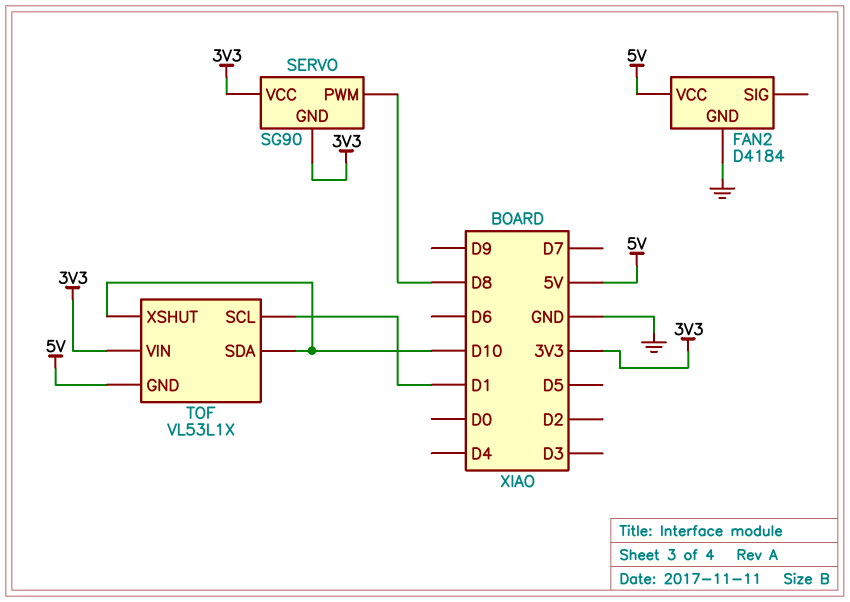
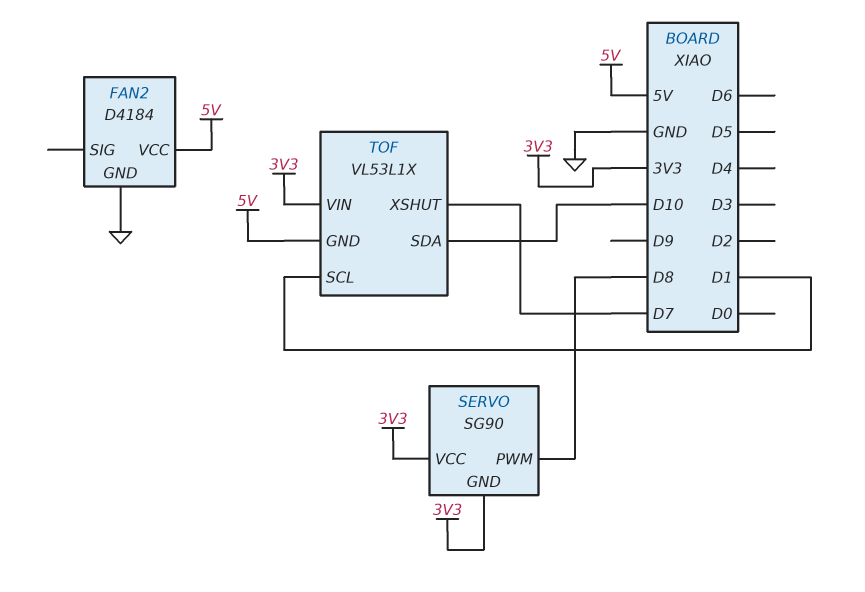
TOF pin XSHUT: D10 -> D7

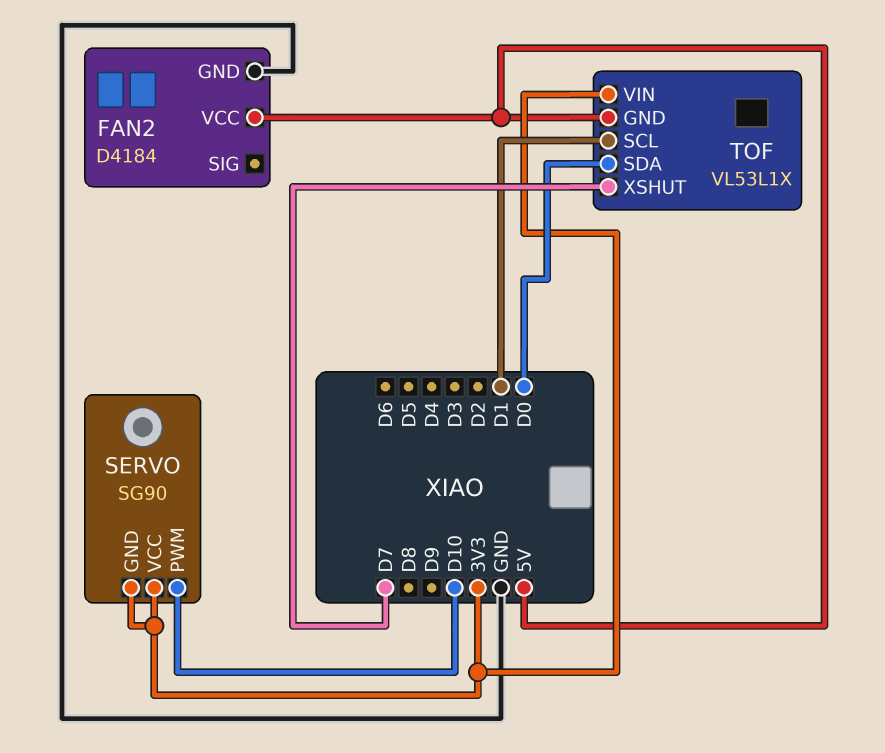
SERVO pin PWM: D8 -> D10
TOF pin SDA: D10 -> D0

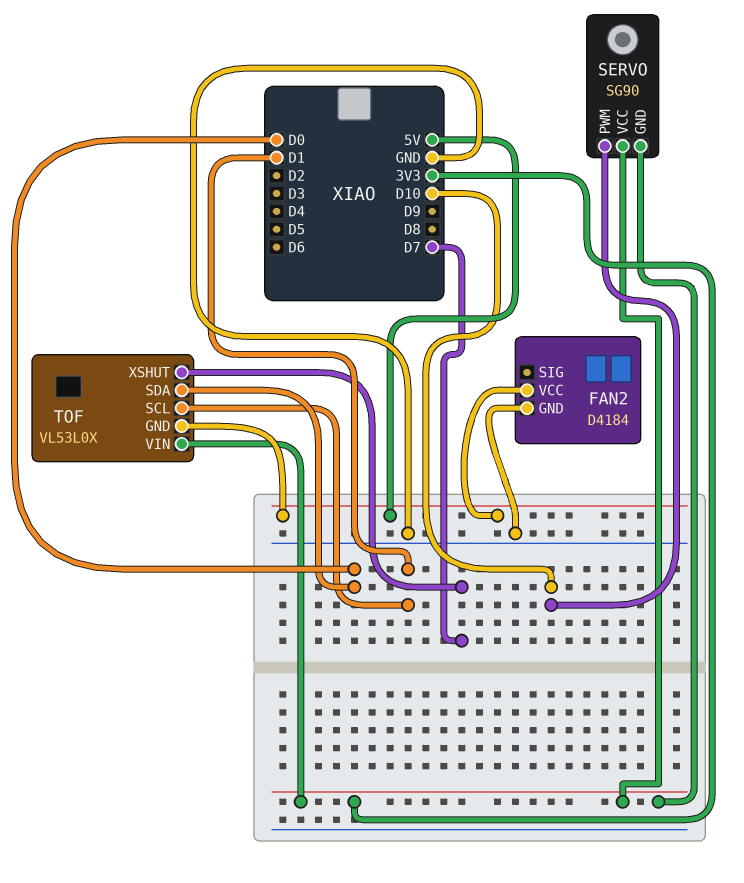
TOF: VL53L1X -> VL53L0X

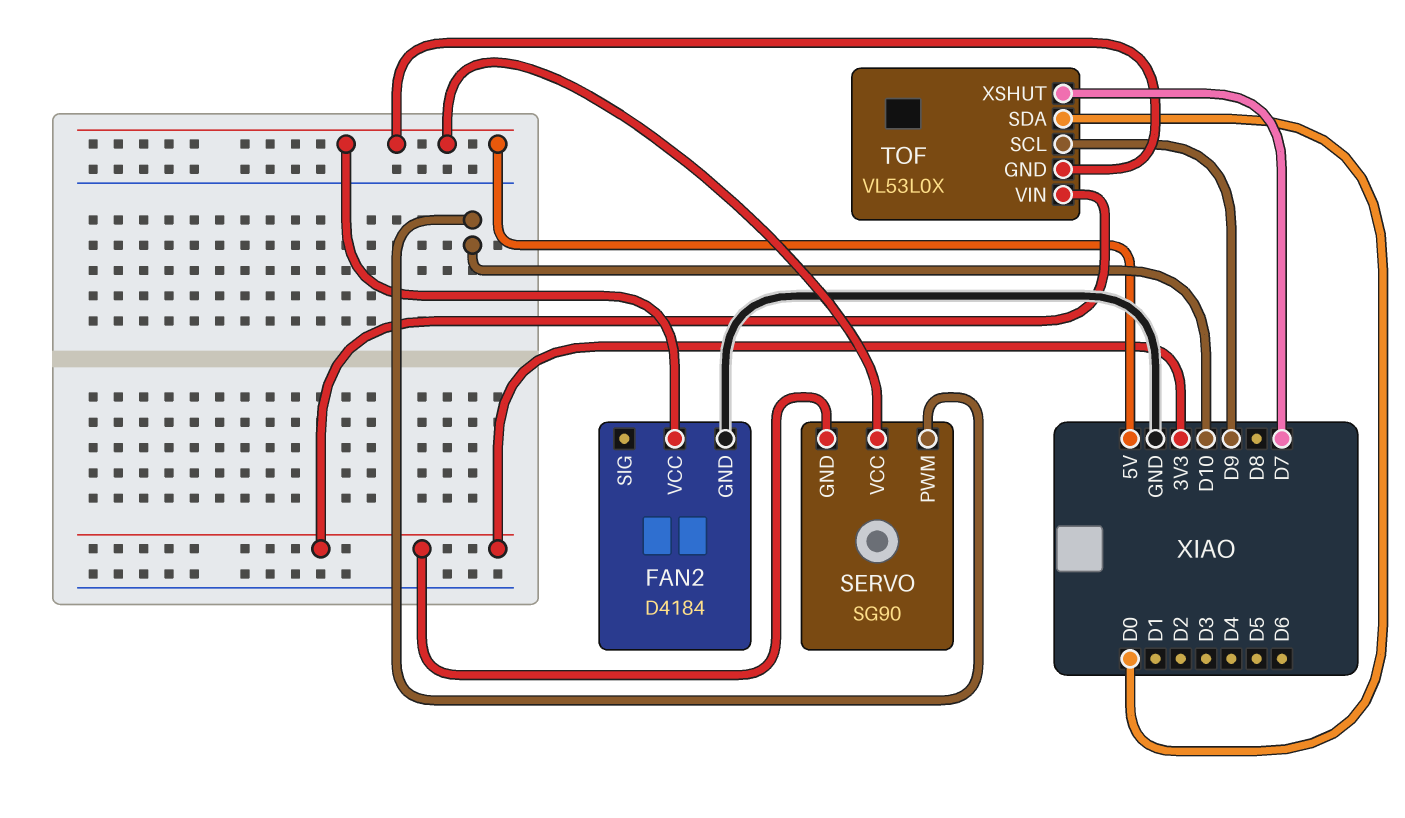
SERVO pin VCC: 3V3 -> 5V
TOF pin SCL: D1 -> D9

